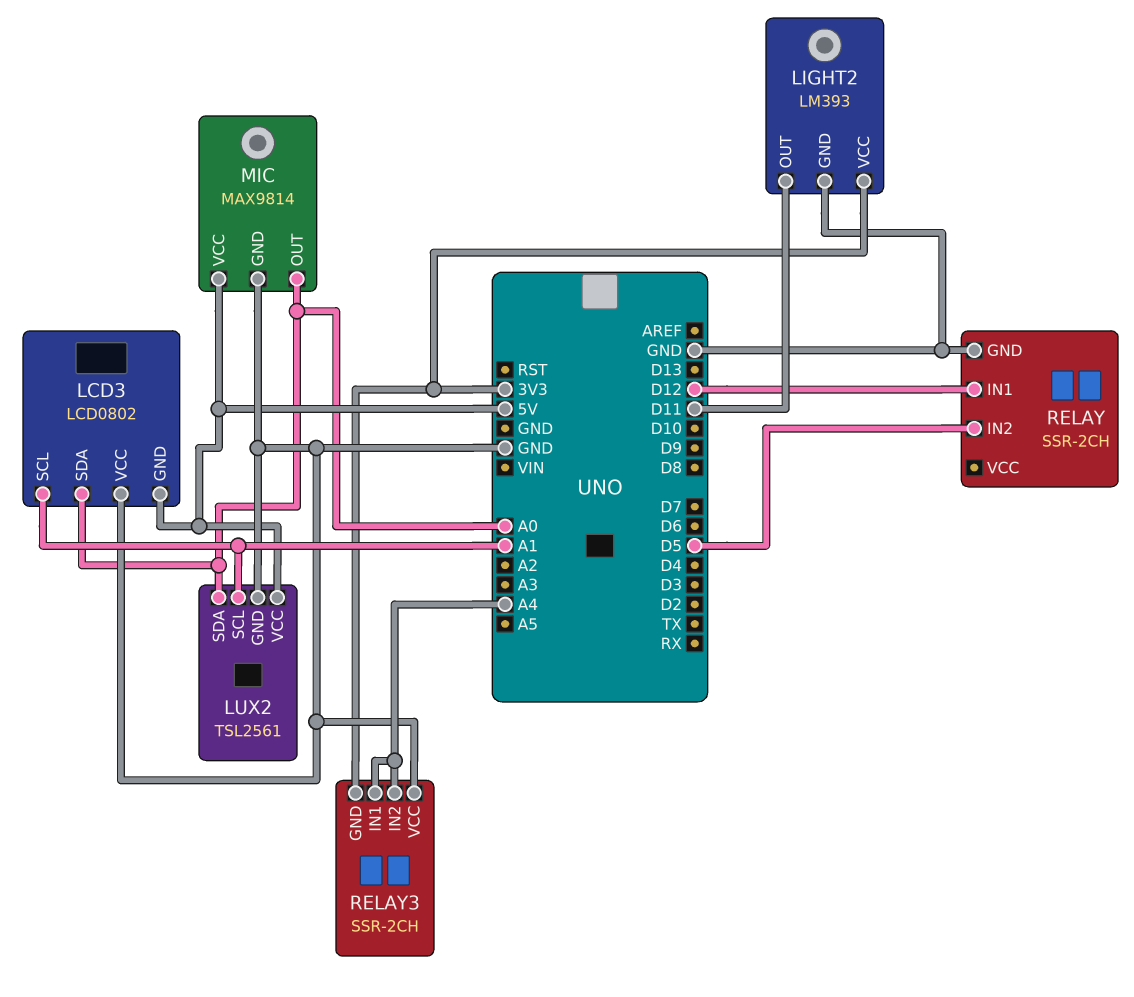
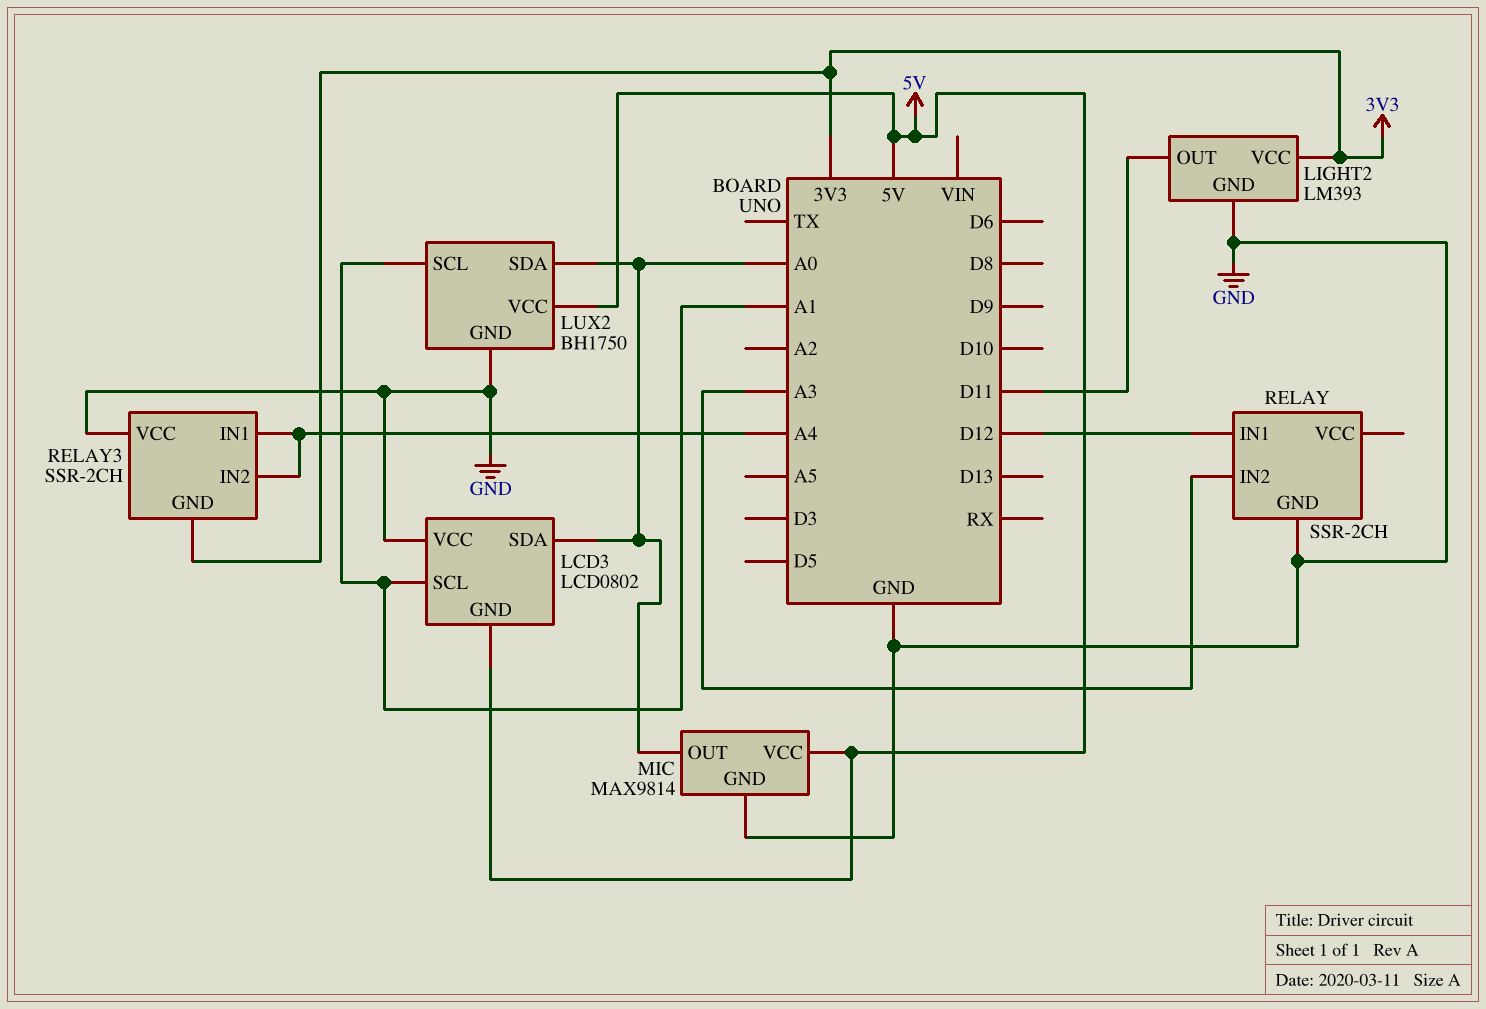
LUX2: TSL2561 -> BH1750
RELAY pin IN2: D5 -> A3

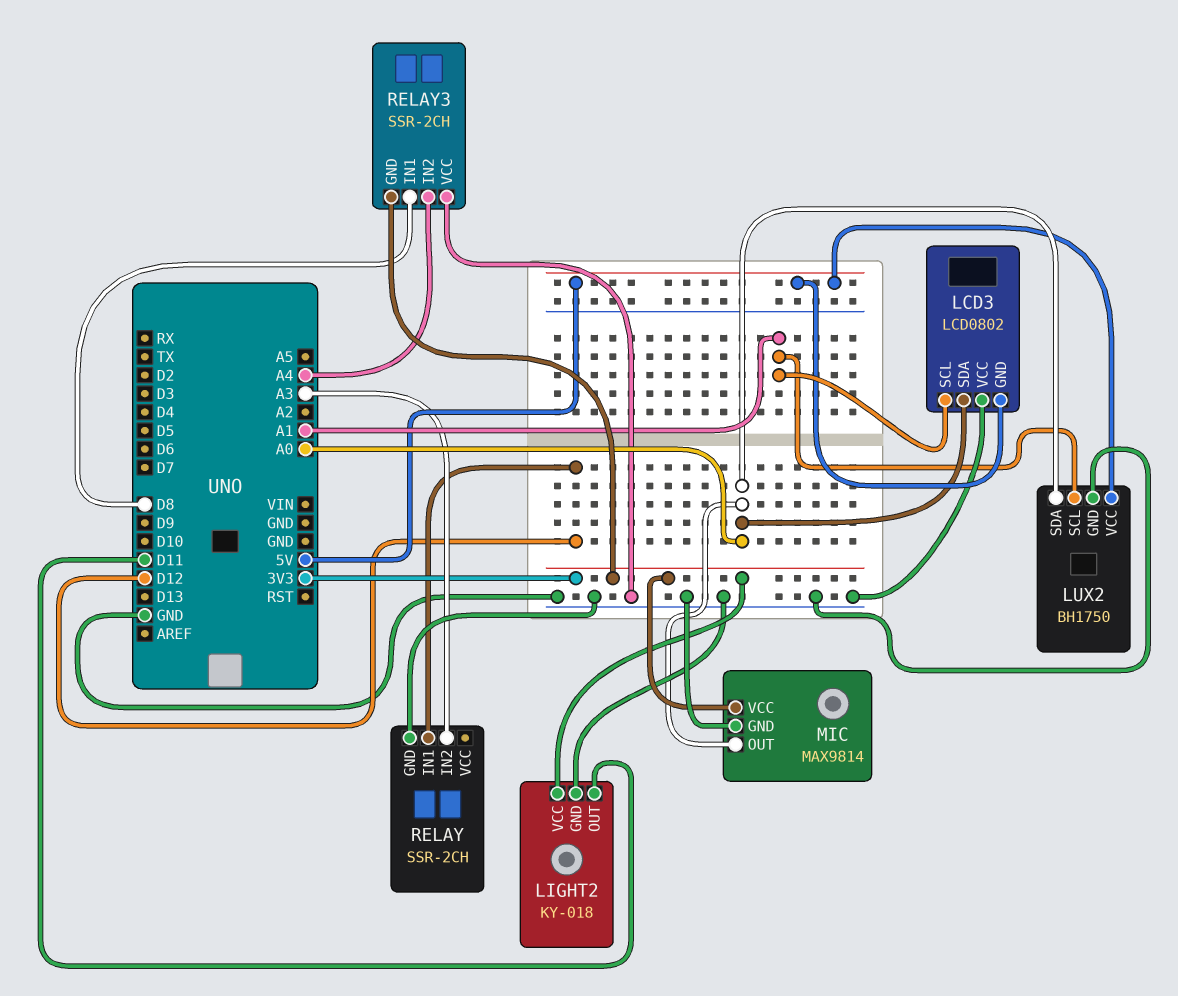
LIGHT2: LM393 -> KY-018
MIC pin VCC: 5V -> 3V3
RELAY3 pin IN1: A4 -> D8

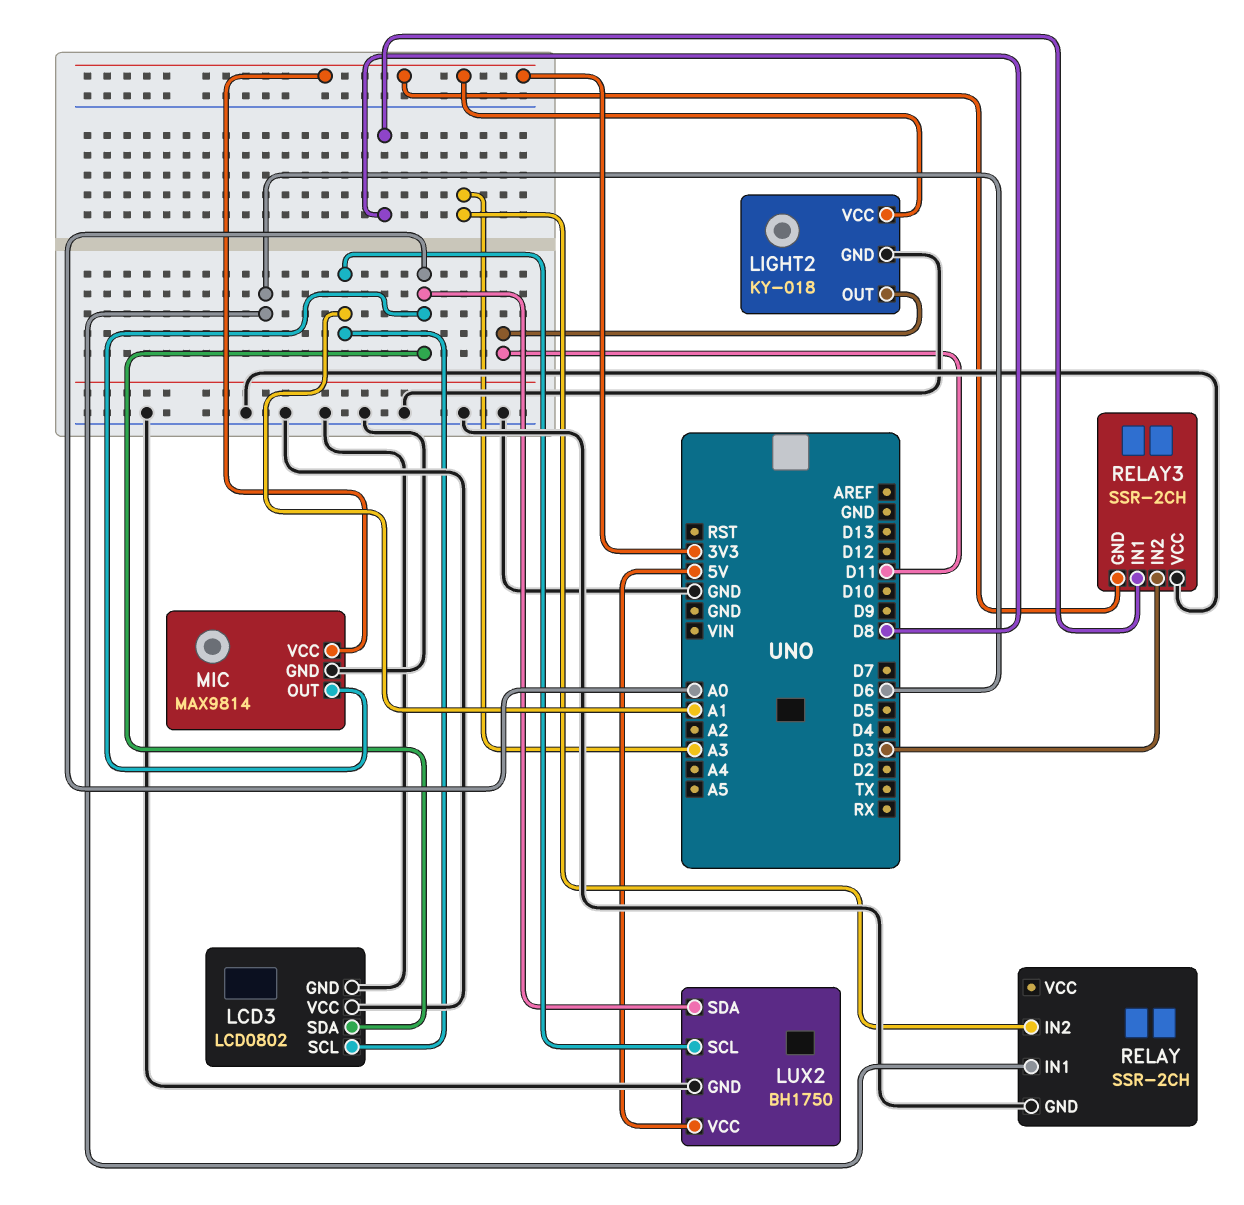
LCD3 pin GND: 5V -> GND
RELAY pin IN1: D12 -> D6
RELAY3 pin IN2: A4 -> D3

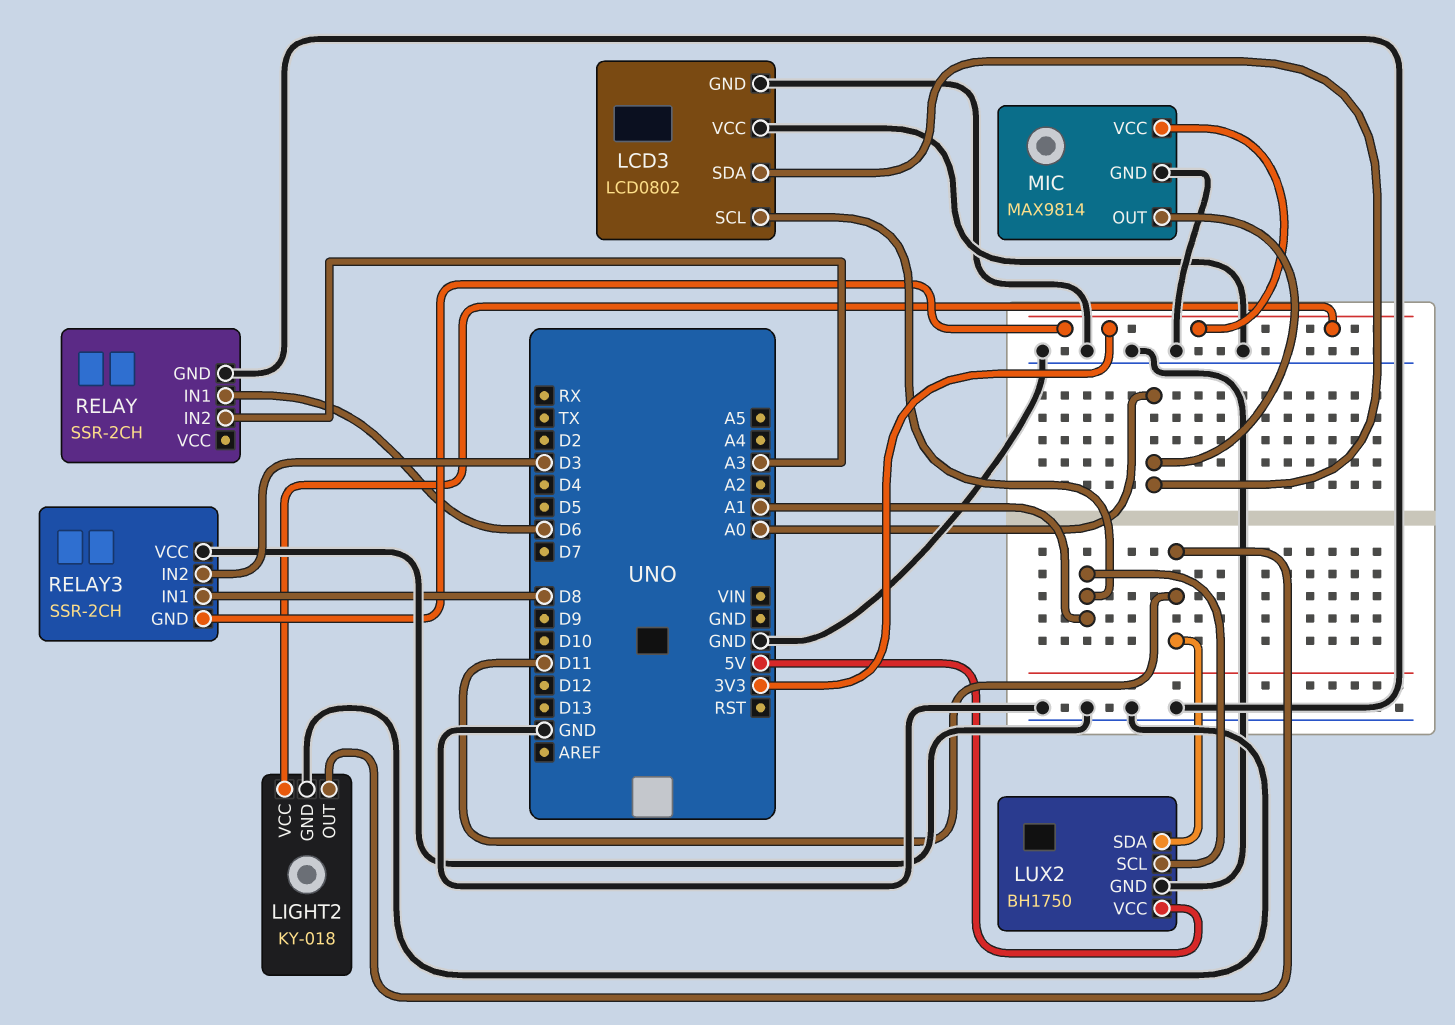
LUX2 pin SDA: A0 -> D11

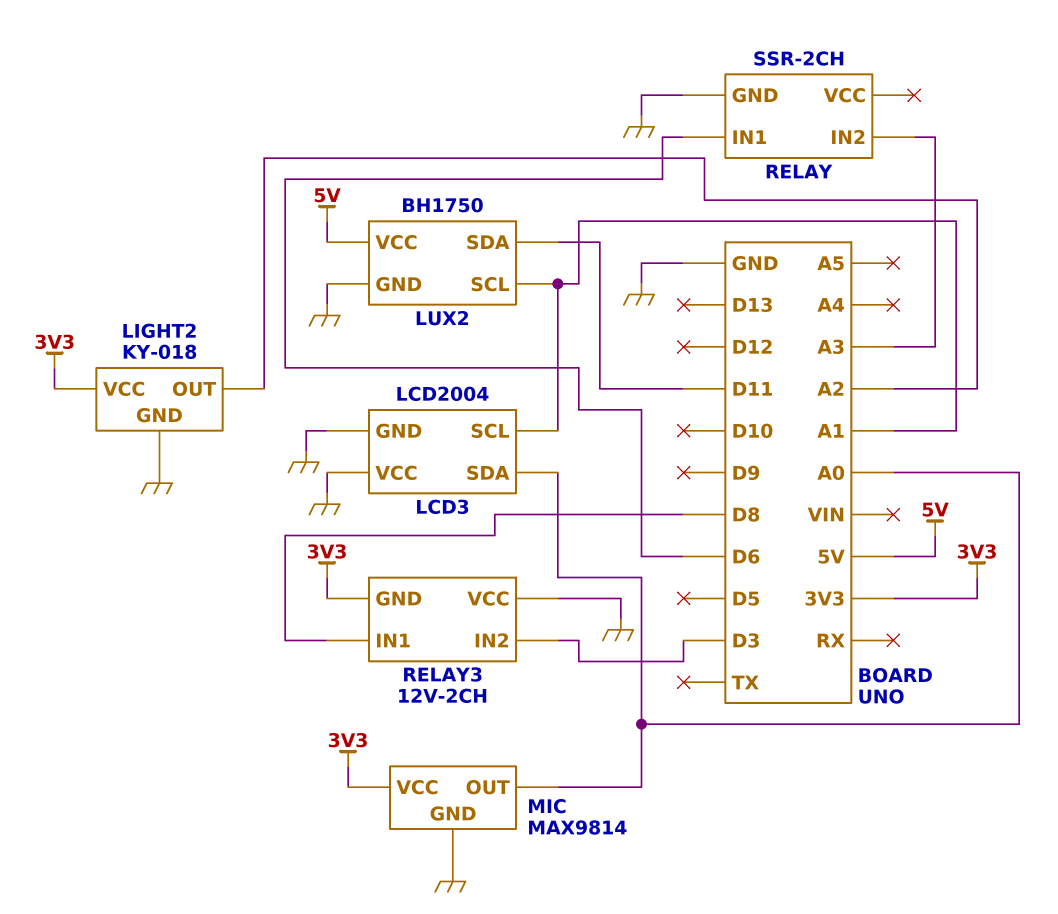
LCD3: LCD0802 -> LCD2004
LIGHT2 pin OUT: D11 -> A2
RELAY3: SSR-2CH -> 12V-2CH

